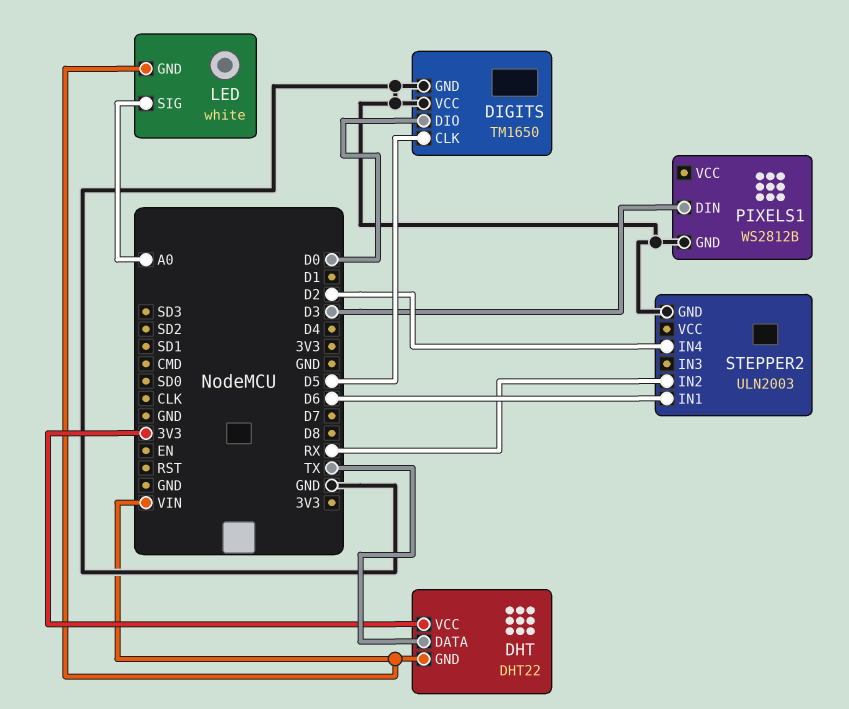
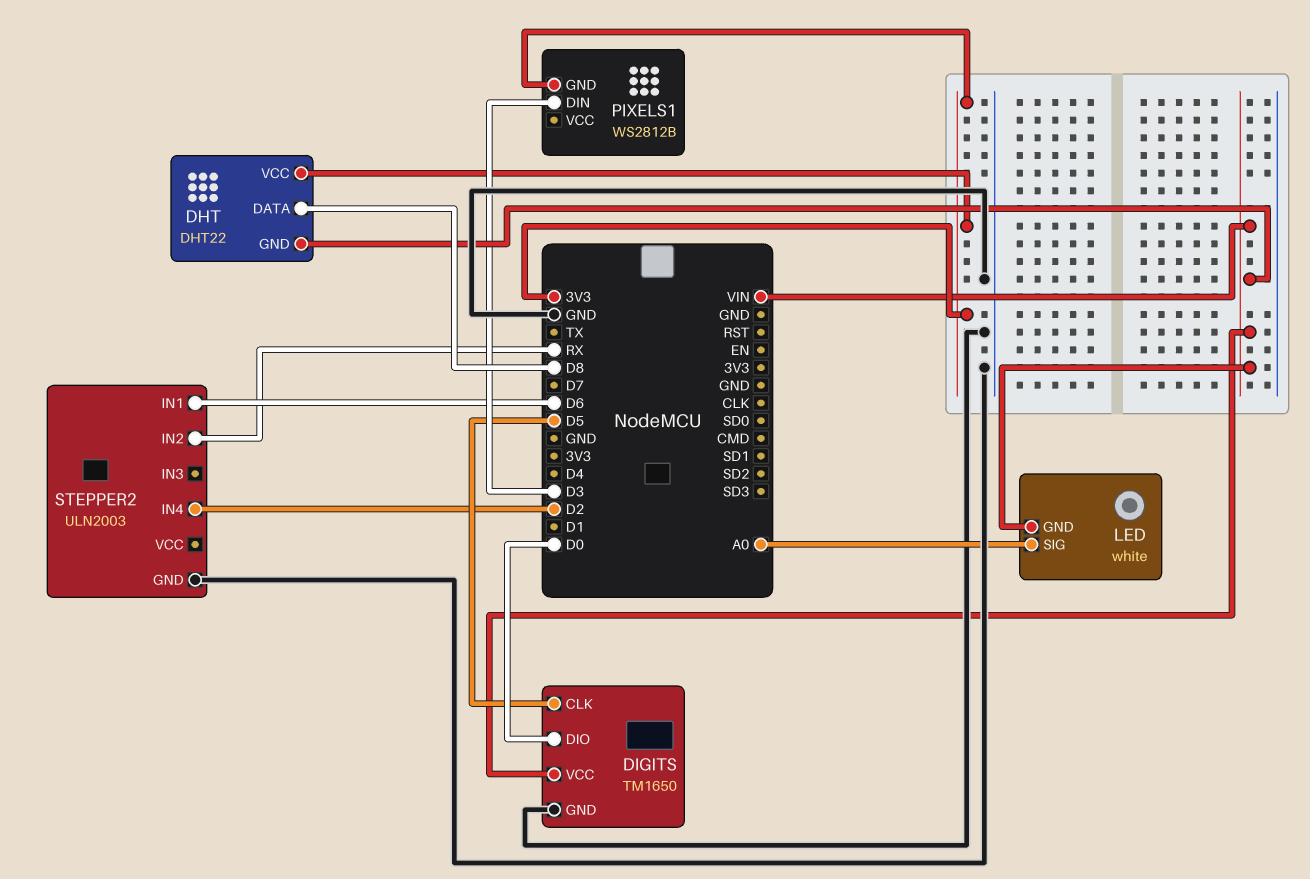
DHT pin DATA: TX -> D8
DIGITS pin VCC: GND -> VIN
PIXELS1 pin GND: GND -> 3V3

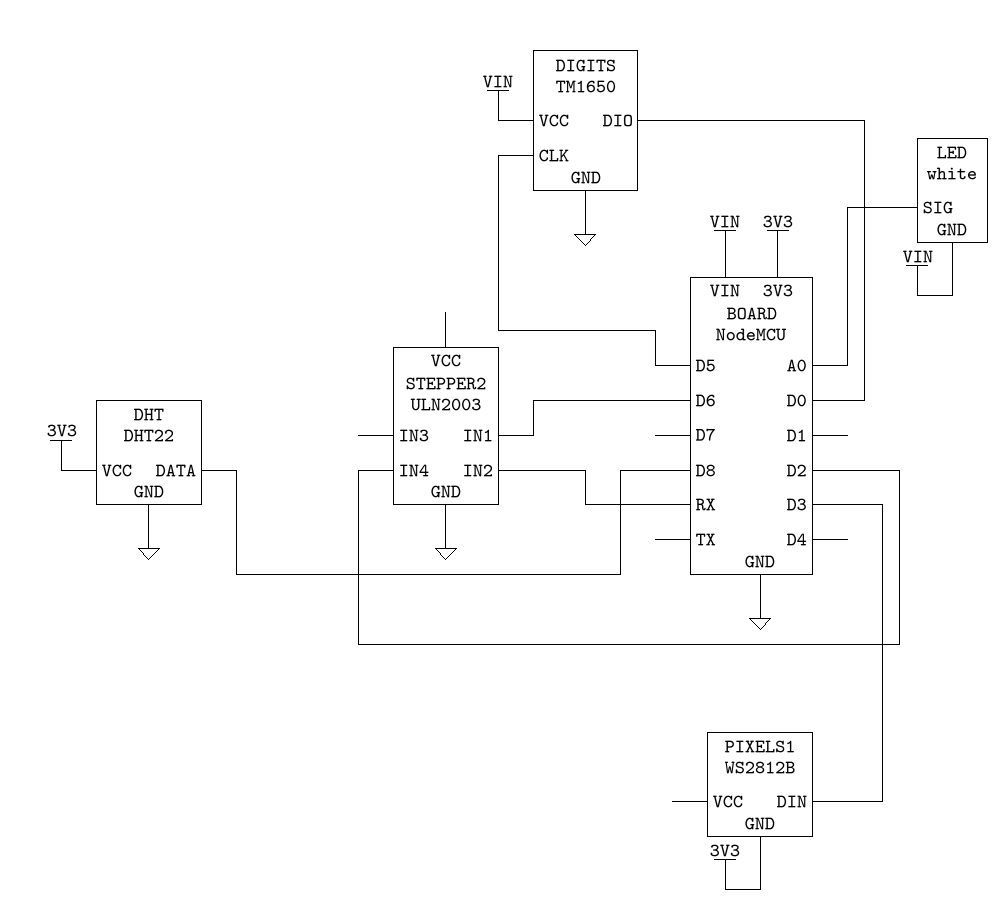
DHT pin GND: VIN -> GND

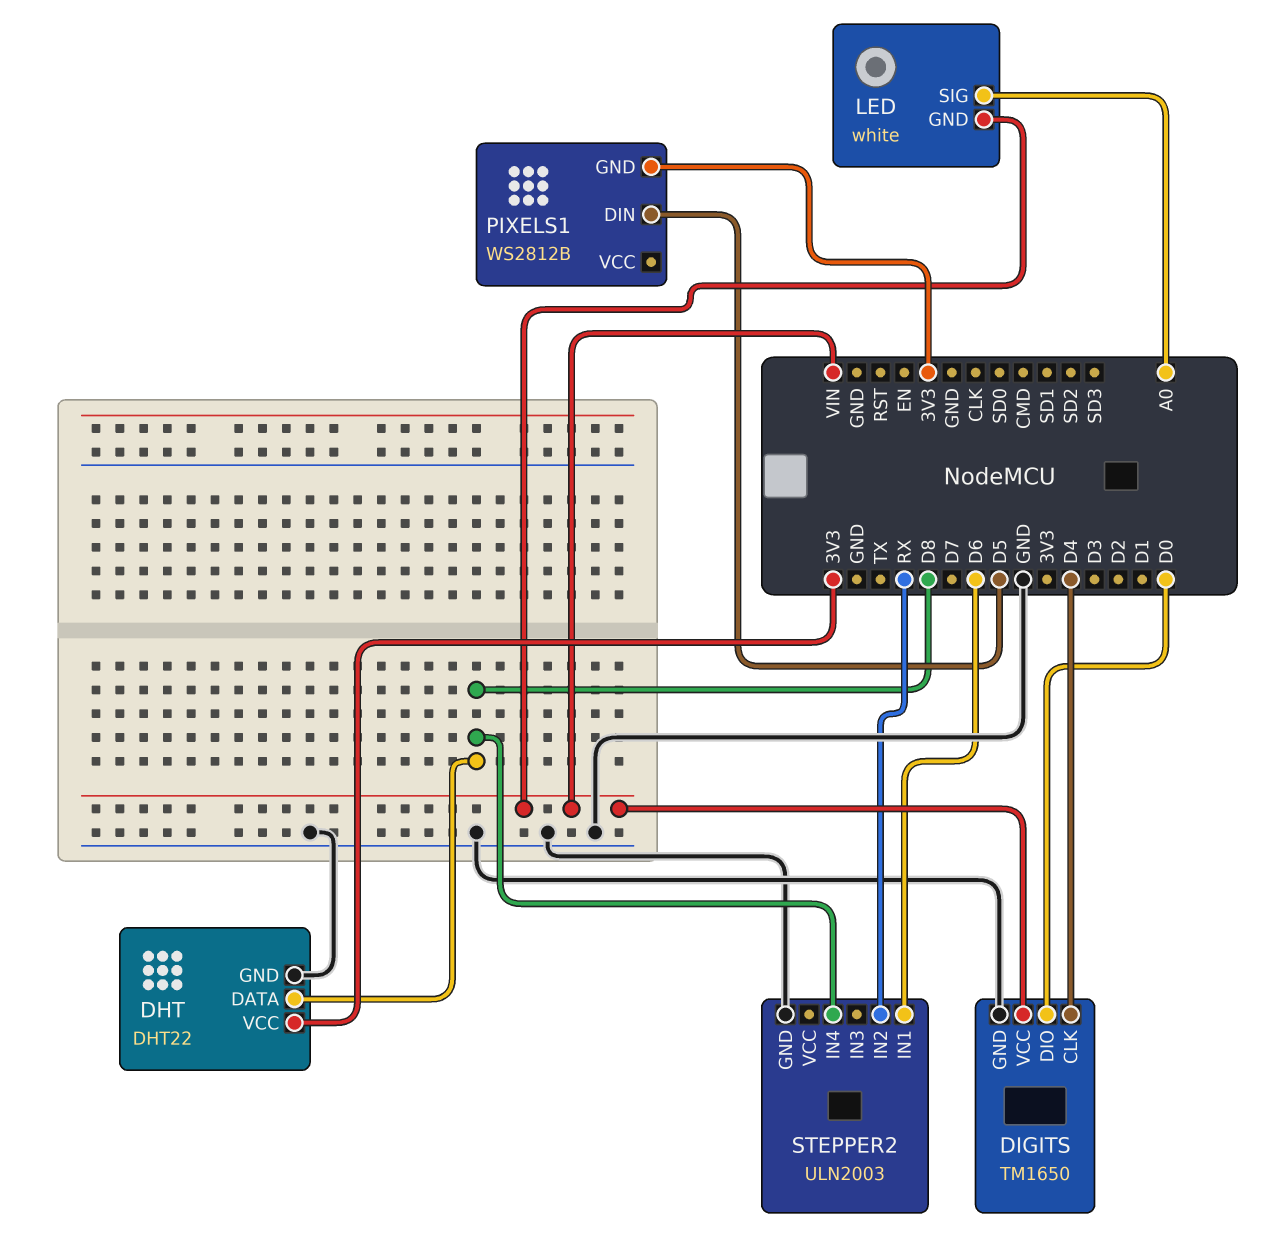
DIGITS pin CLK: D5 -> D4
PIXELS1 pin DIN: D3 -> D5
STEPPER2 pin IN4: D2 -> D8

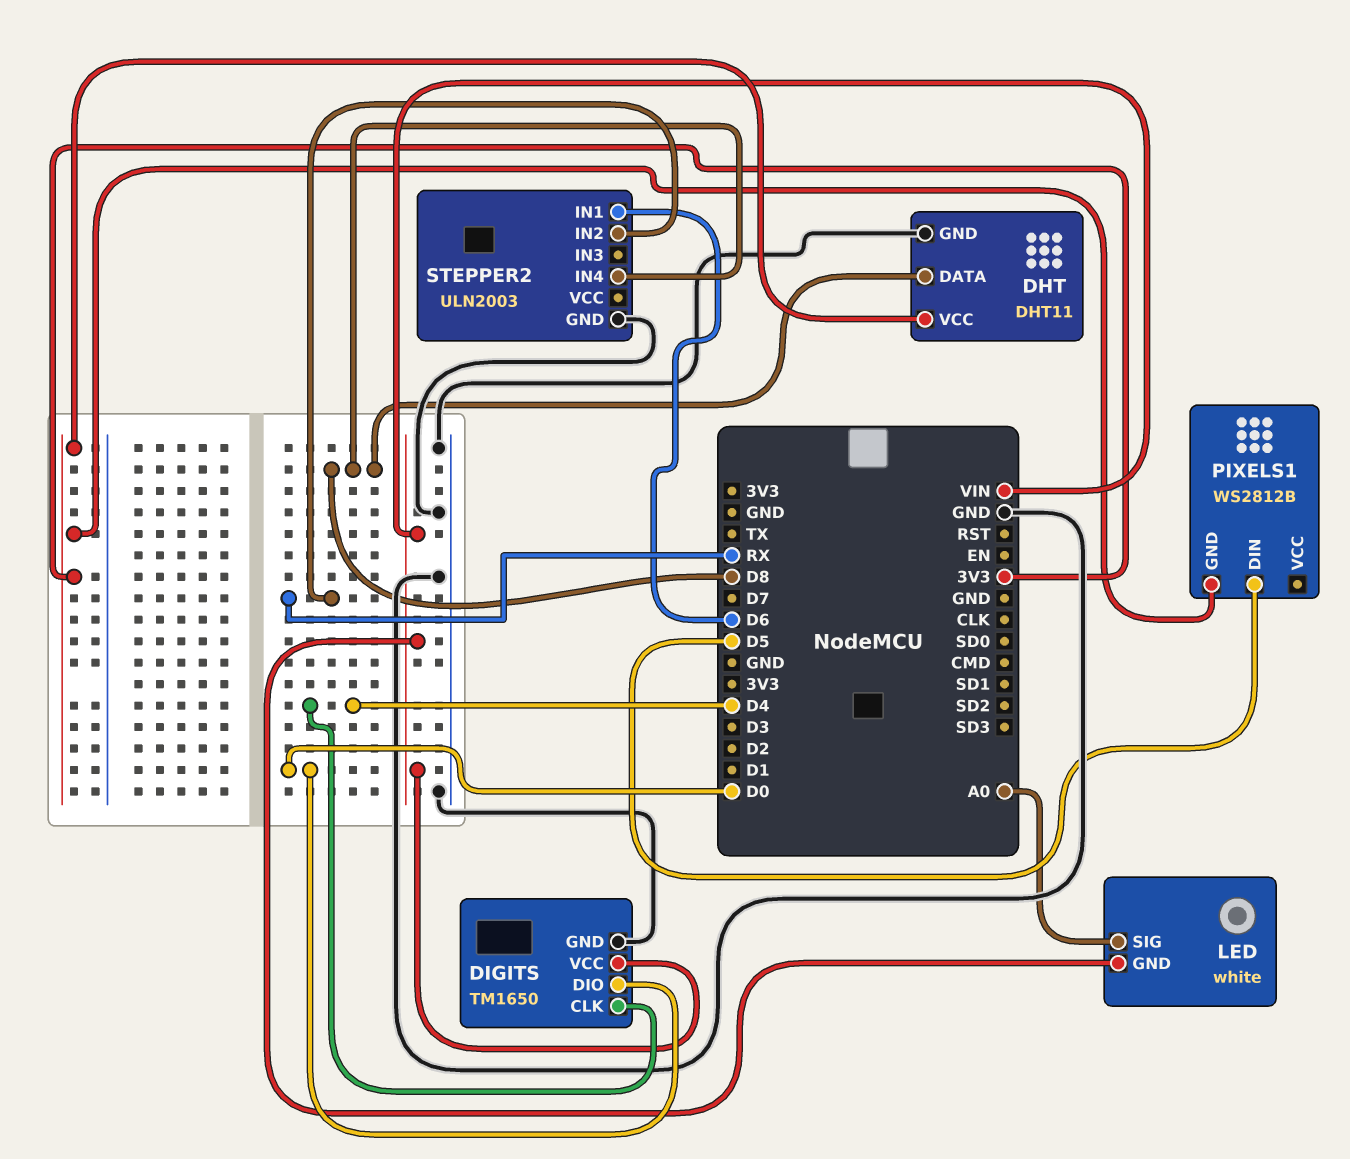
DHT: DHT22 -> DHT11

